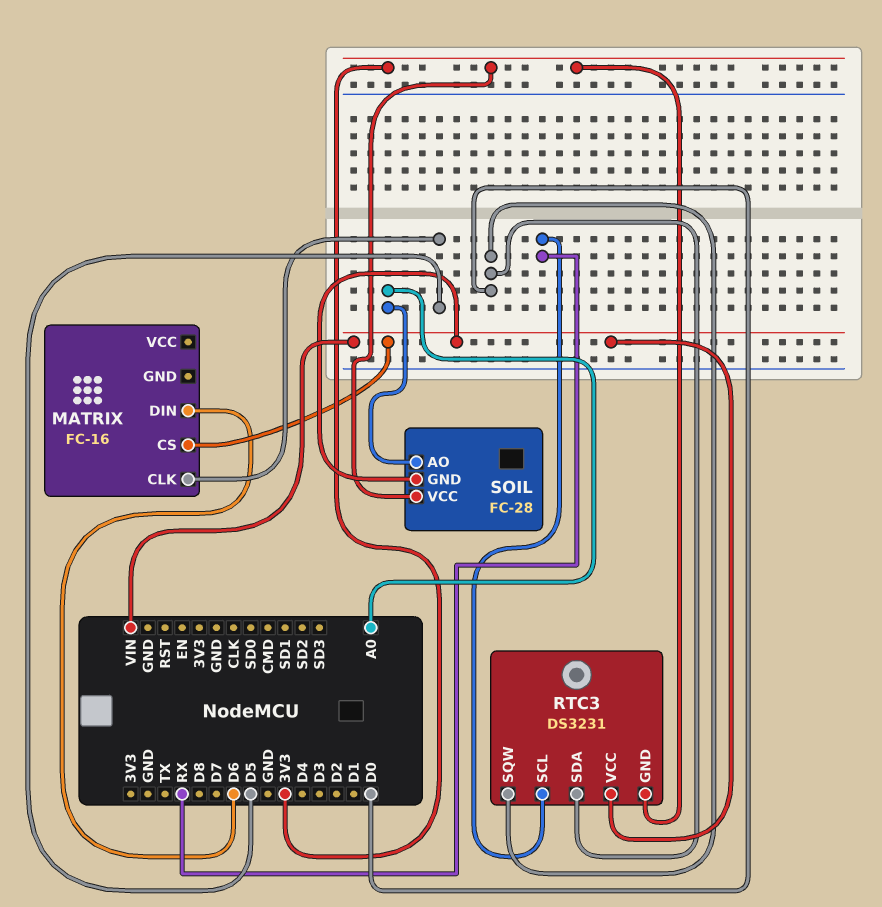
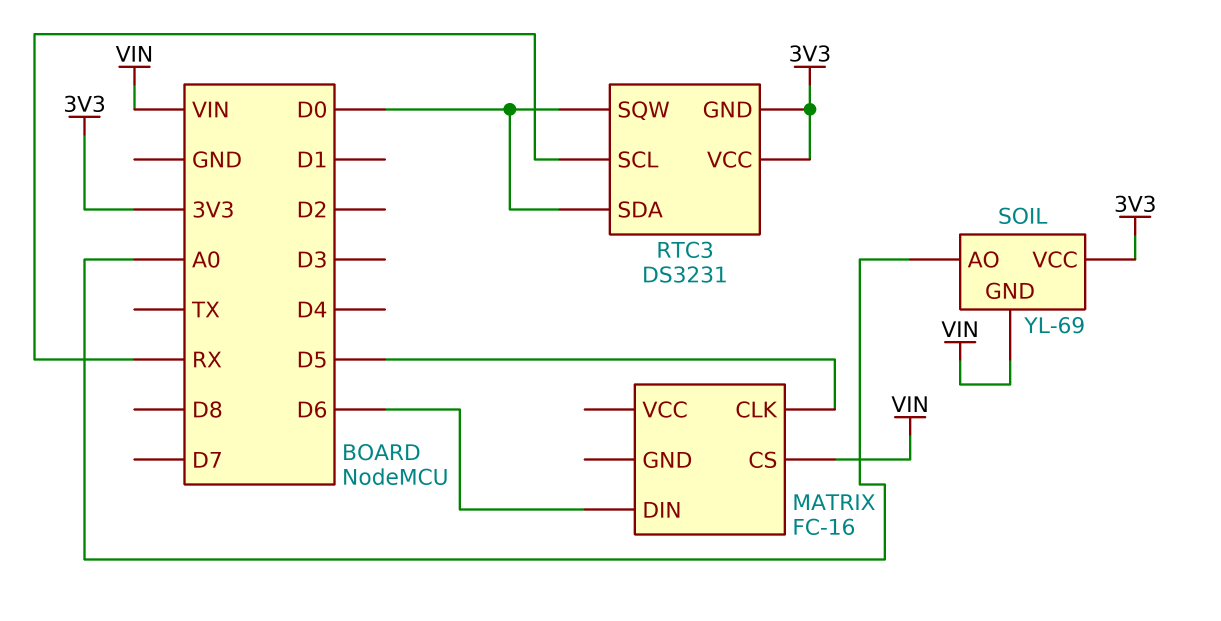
RTC3 pin VCC: VIN -> 3V3
SOIL: FC-28 -> YL-69

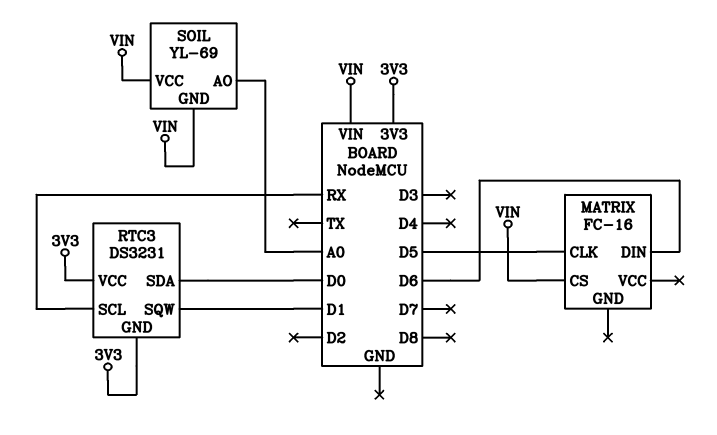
RTC3 pin SQW: D0 -> D1
SOIL pin VCC: 3V3 -> VIN

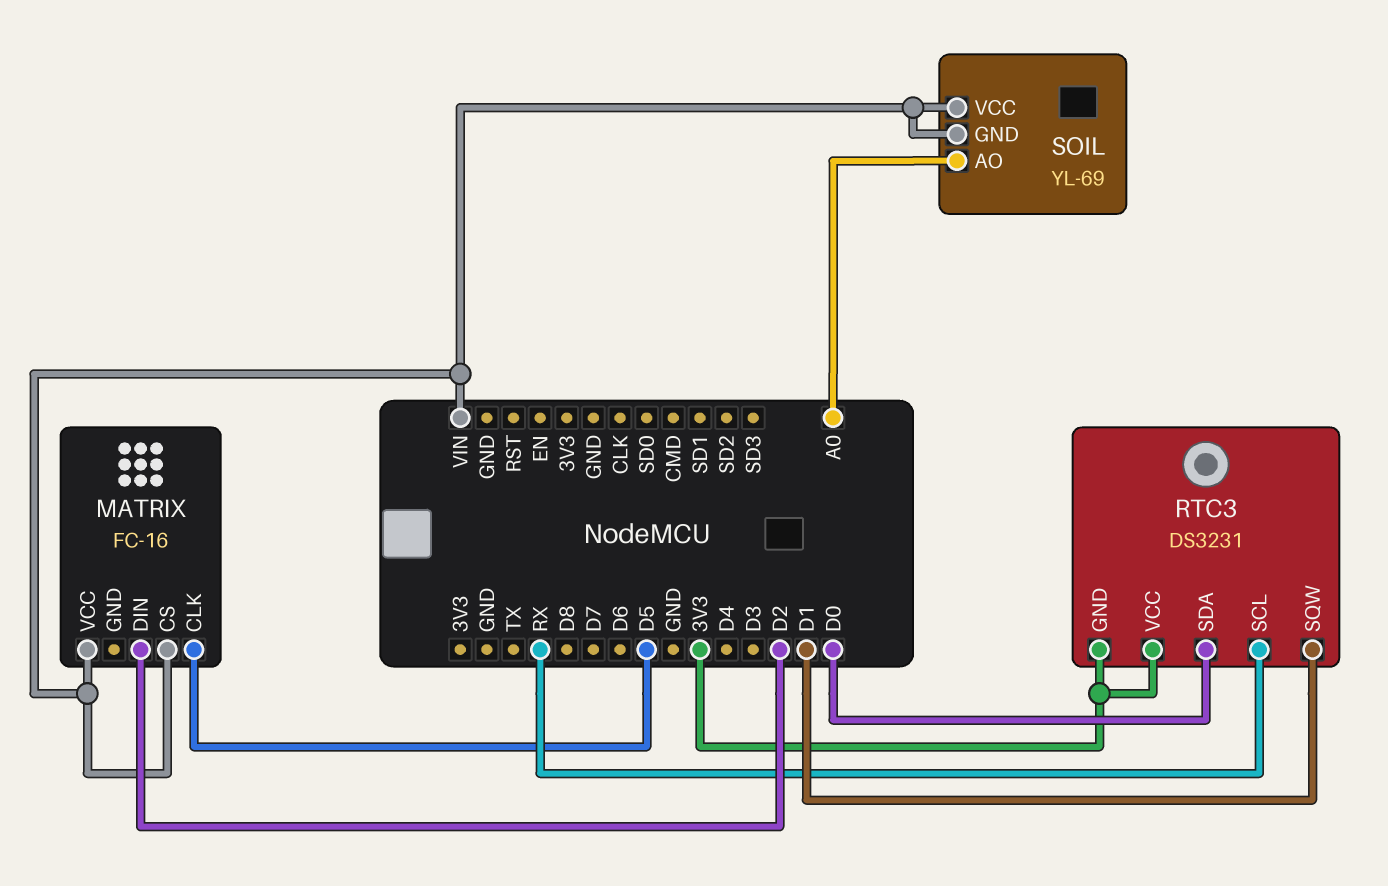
MATRIX pin DIN: D6 -> D2
MATRIX pin VCC: none -> VIN

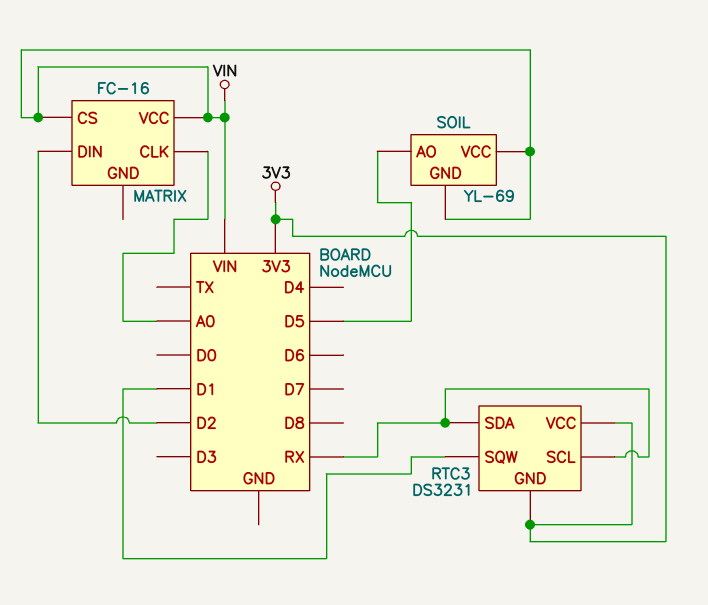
MATRIX pin CLK: D5 -> A0
RTC3 pin SDA: D0 -> RX
SOIL pin AO: A0 -> D5

